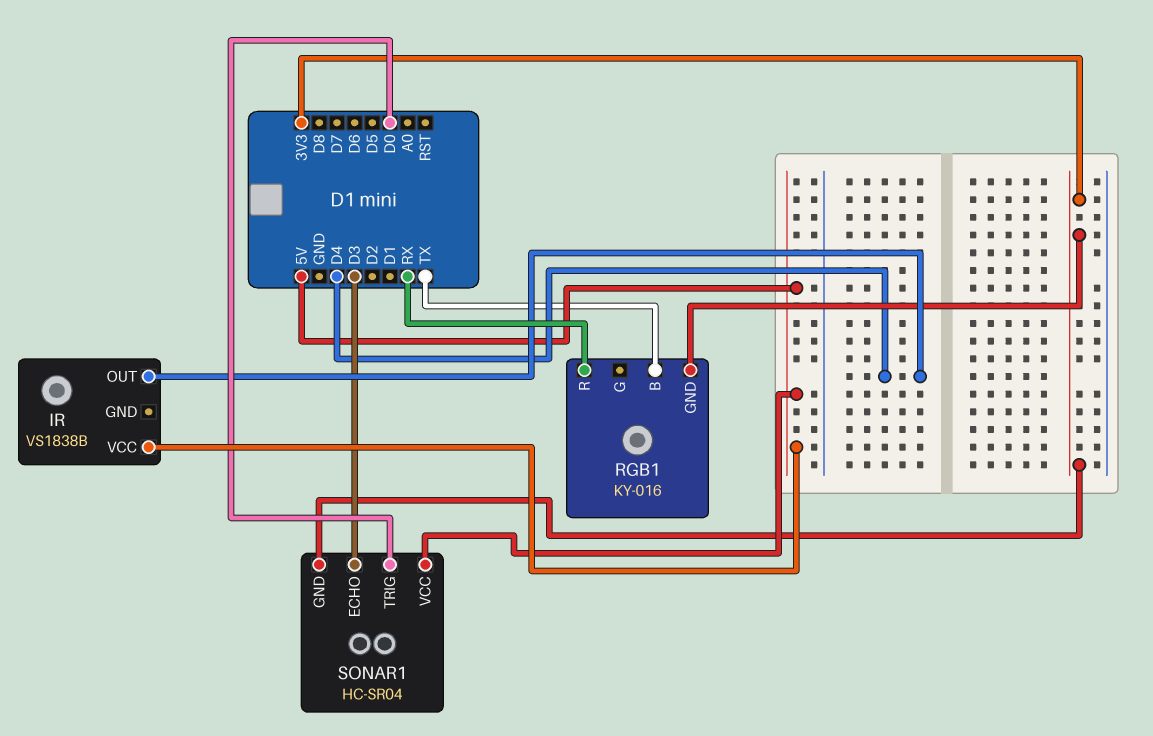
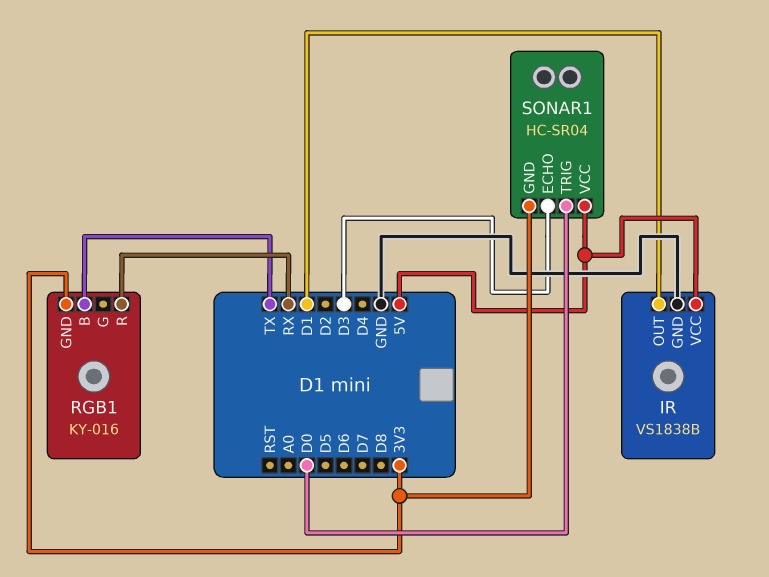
IR pin GND: none -> GND
IR pin OUT: D4 -> D1

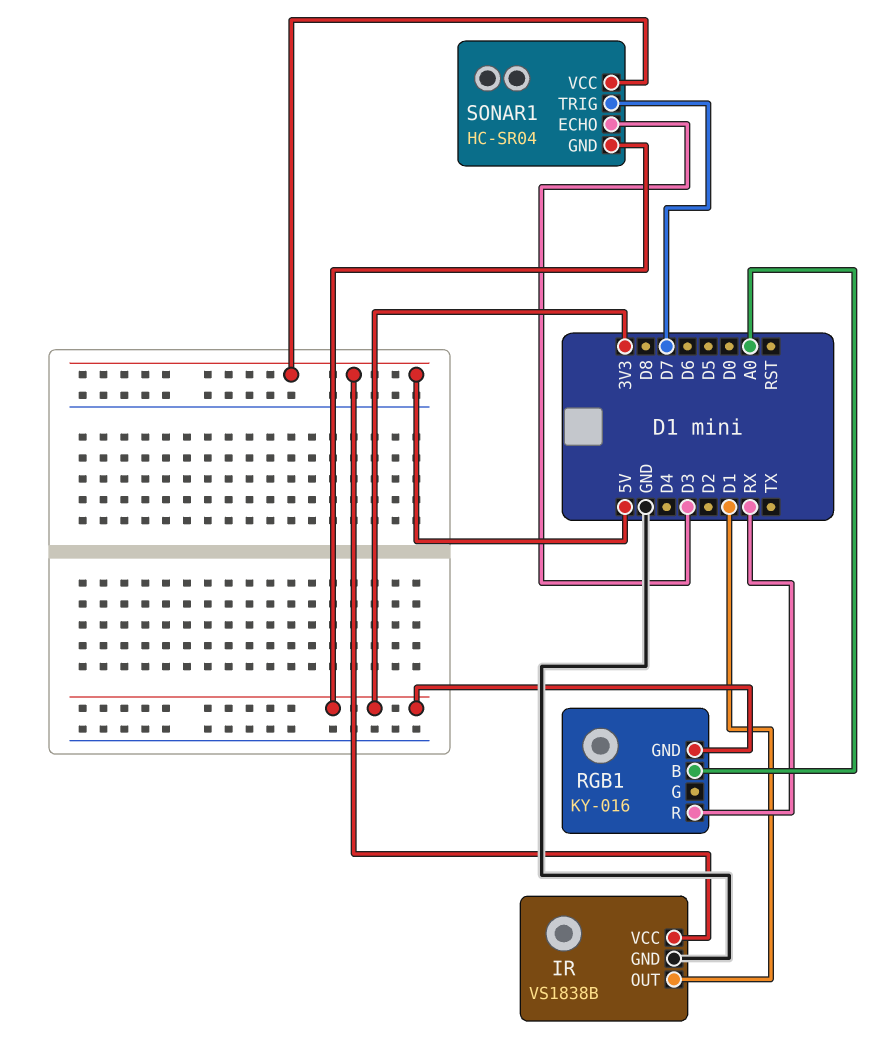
RGB1 pin B: TX -> A0
SONAR1 pin TRIG: D0 -> D7

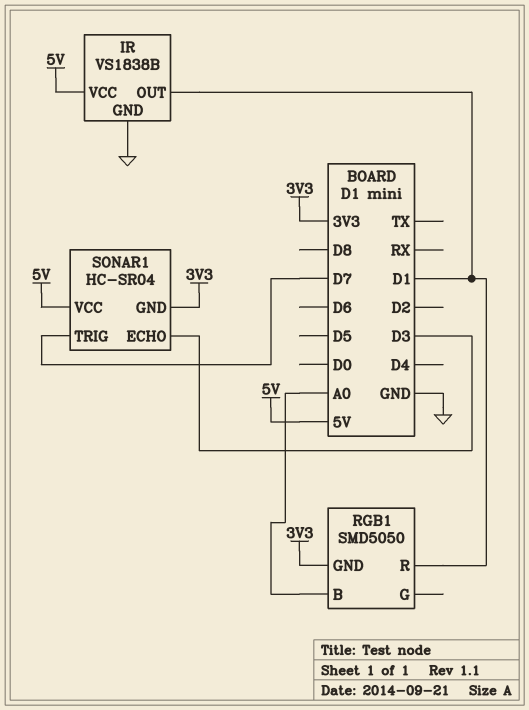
RGB1: KY-016 -> SMD5050
RGB1 pin R: RX -> D1

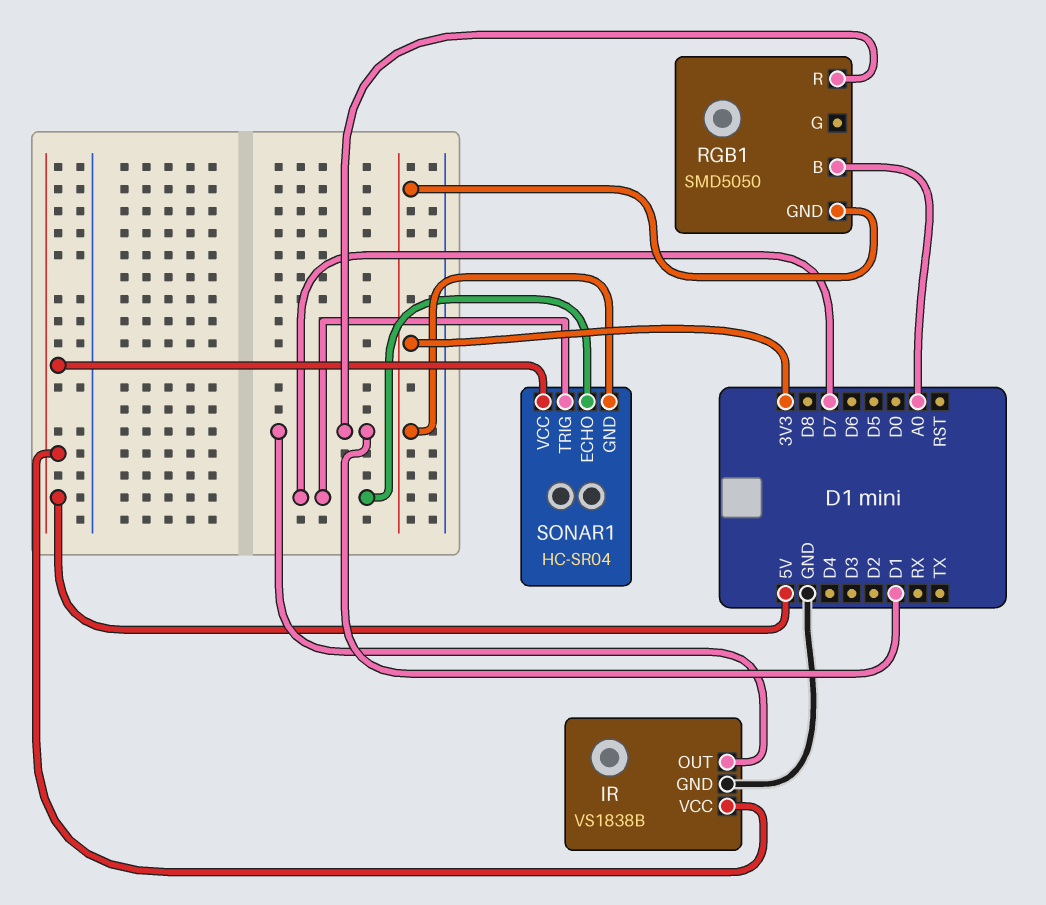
SONAR1 pin ECHO: D3 -> D7

